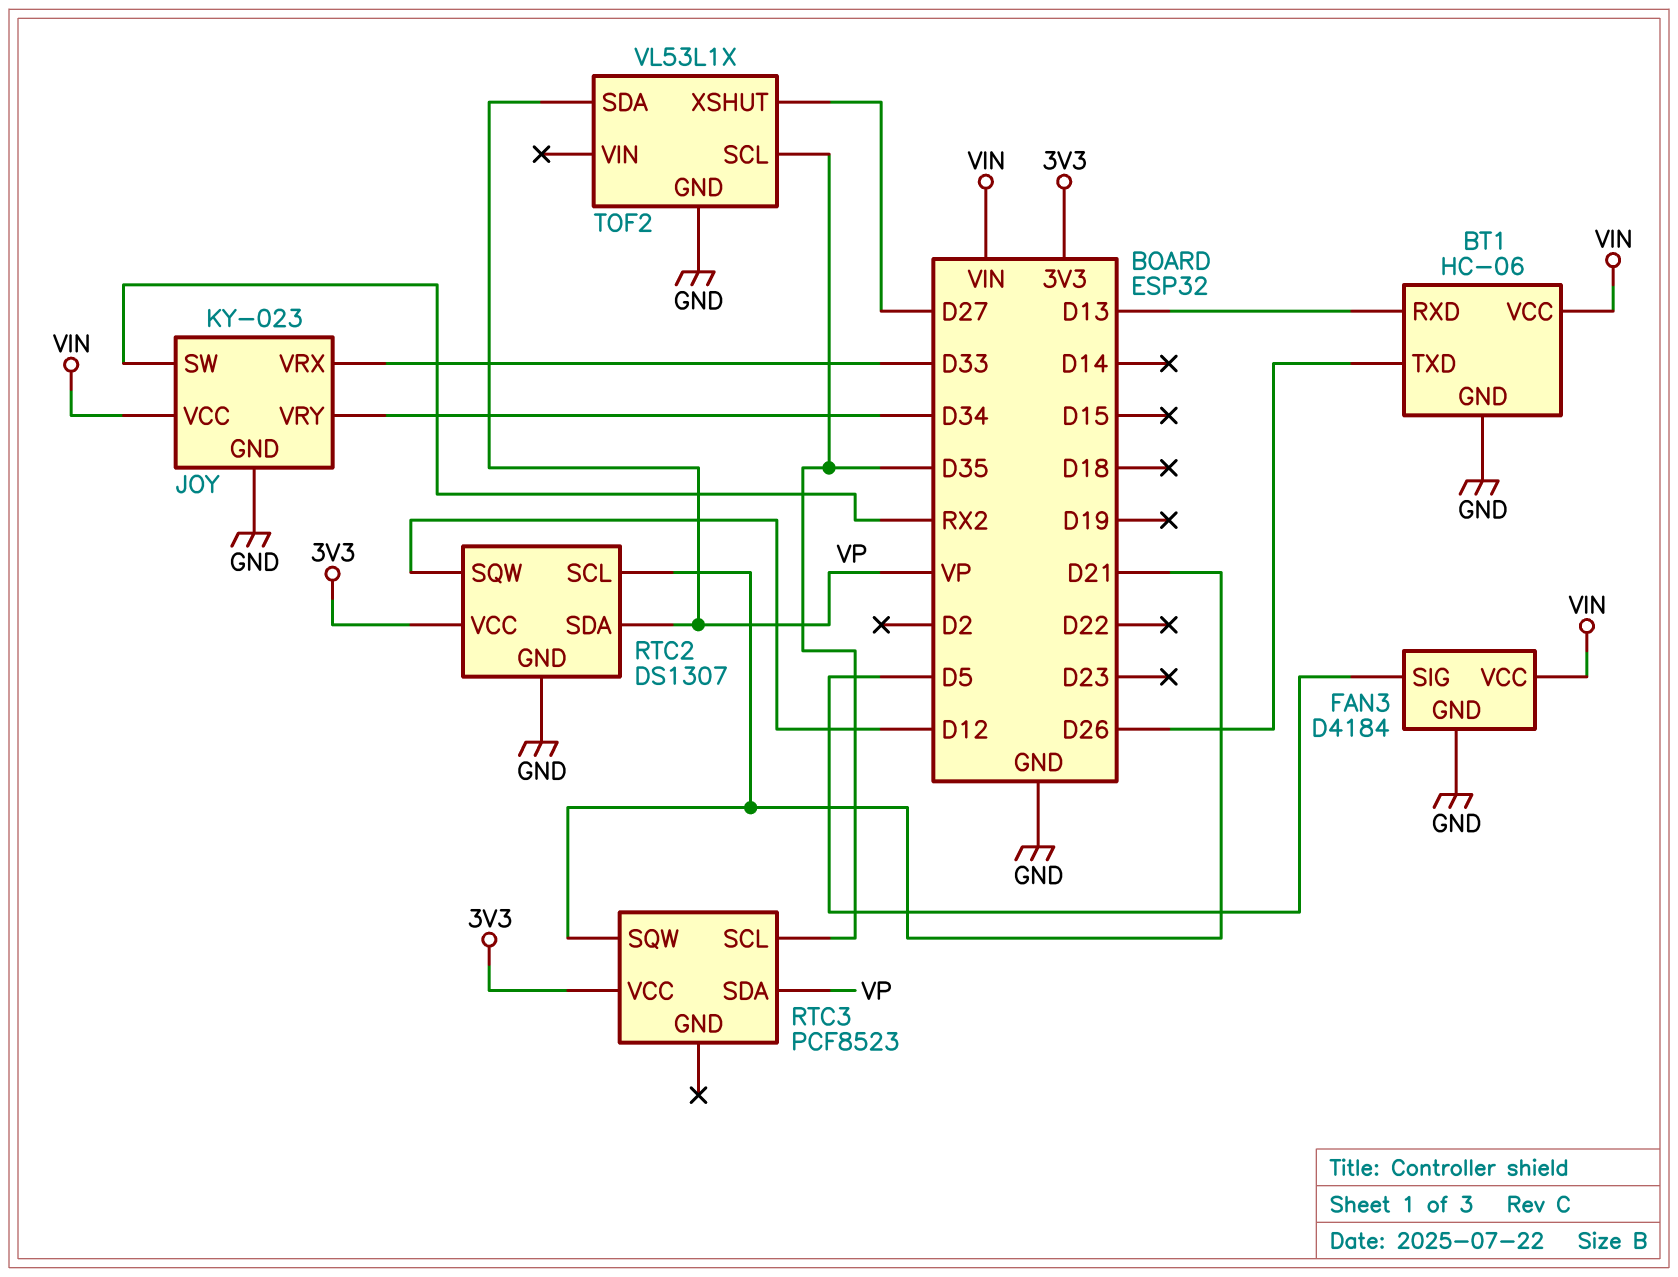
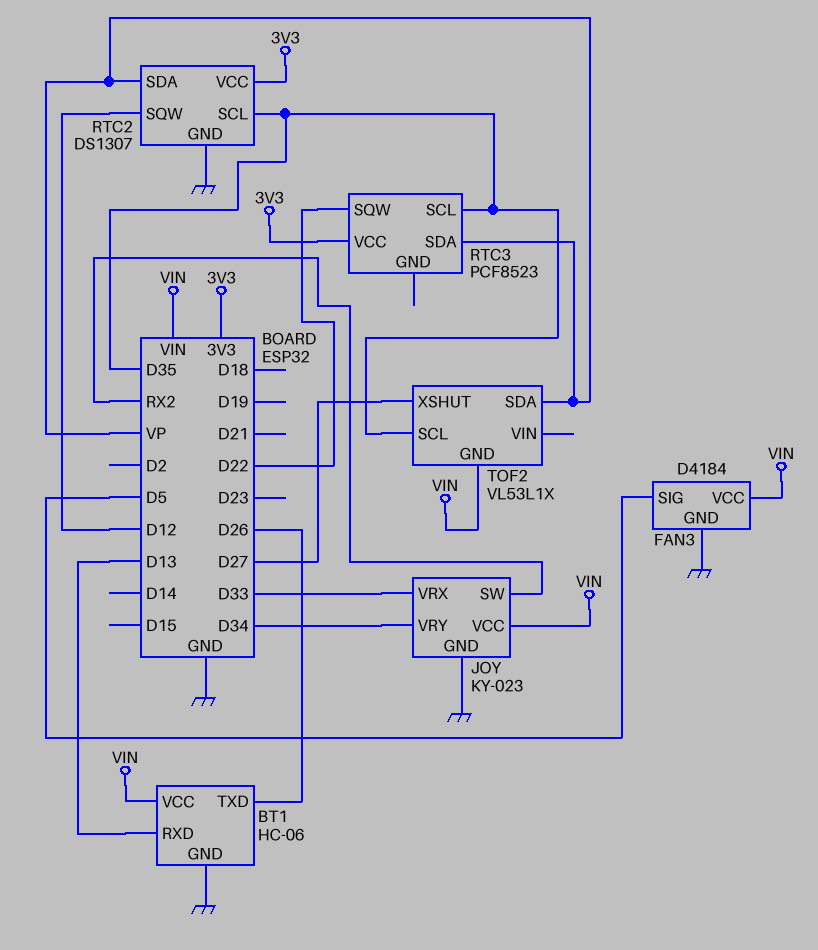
RTC2 pin SCL: D21 -> D35
RTC3 pin SQW: D21 -> D22
TOF2 pin GND: GND -> VIN

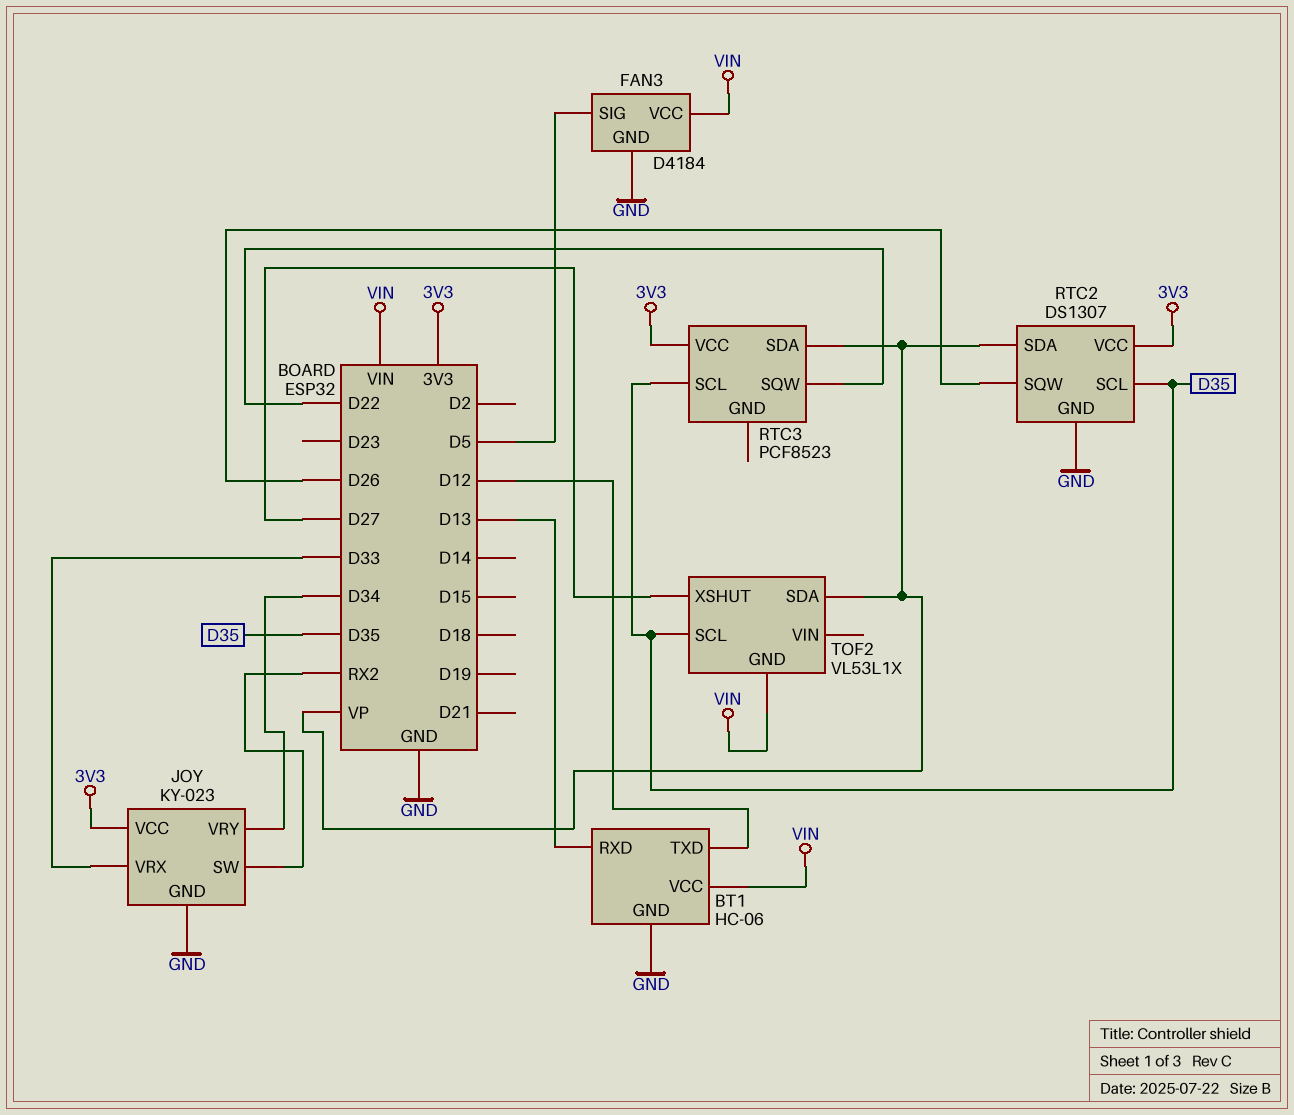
BT1 pin TXD: D26 -> D12
JOY pin VCC: VIN -> 3V3
RTC2 pin SQW: D12 -> D26

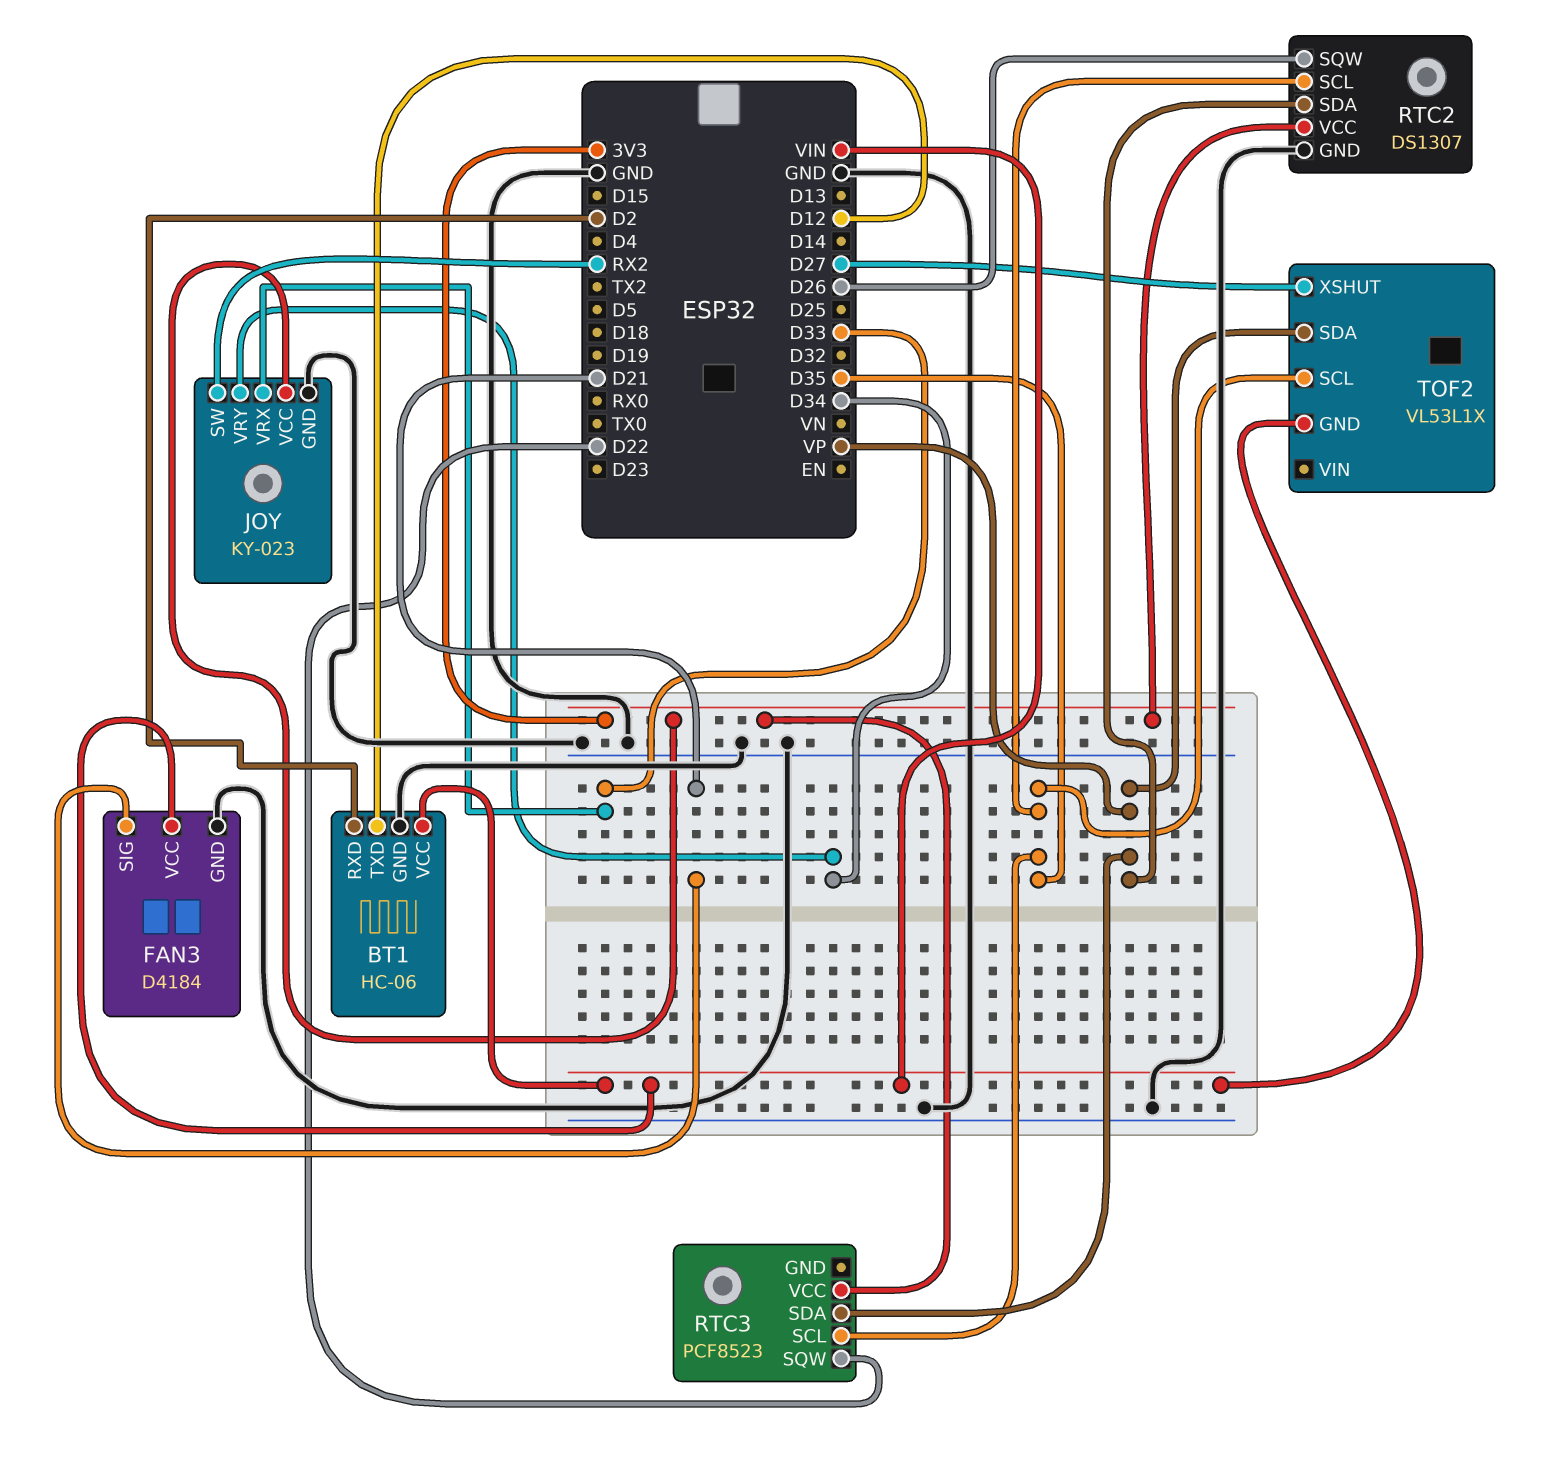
BT1 pin RXD: D13 -> D2
FAN3 pin SIG: D5 -> D21

